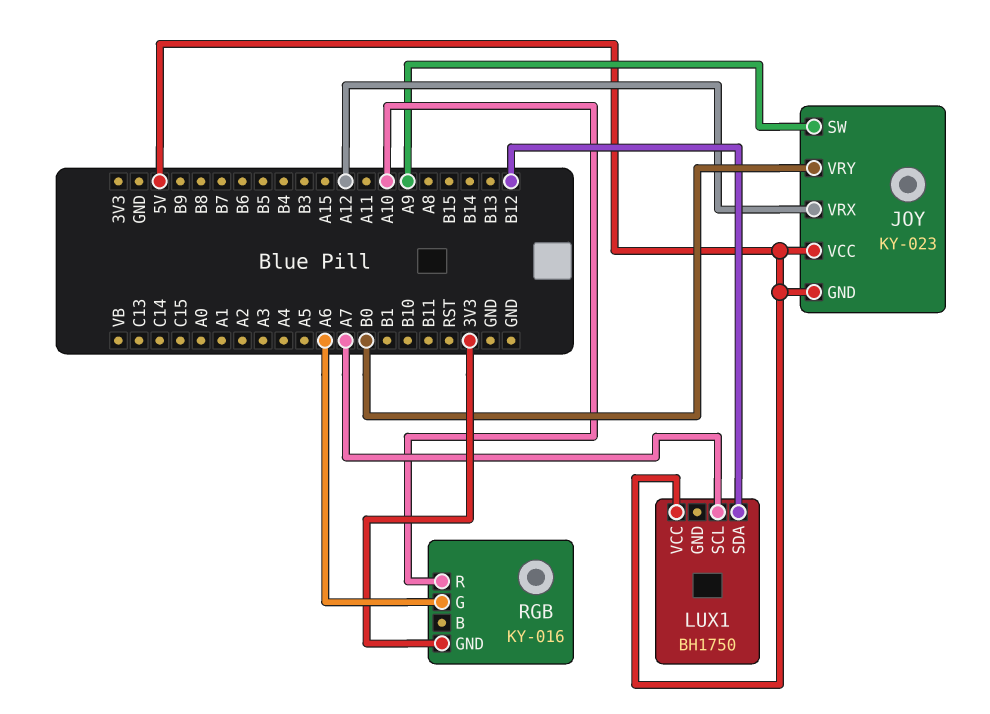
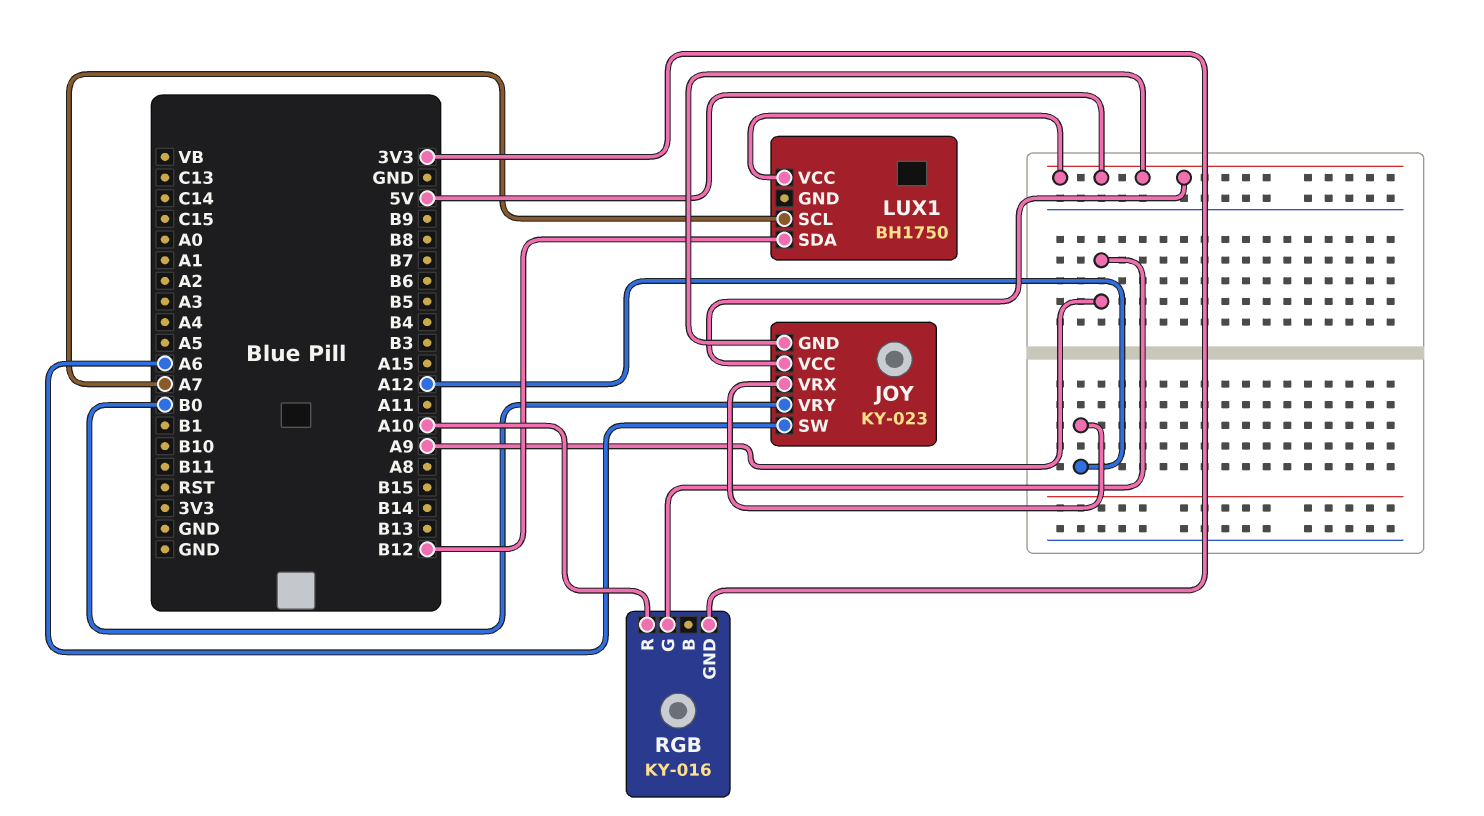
JOY pin SW: A9 -> A6
RGB pin G: A6 -> A9

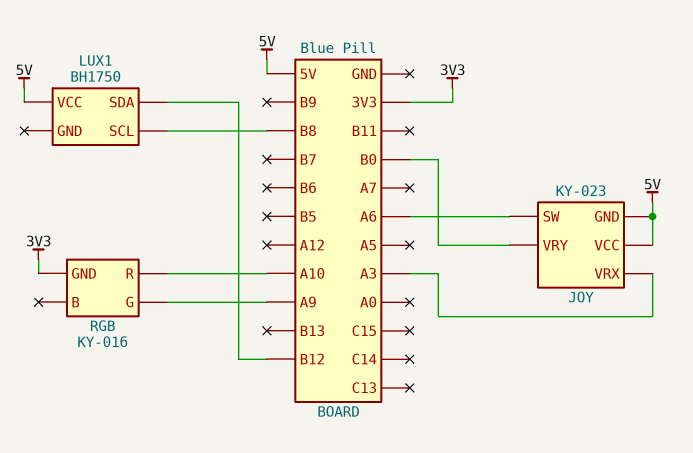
JOY pin VRX: A12 -> A3
LUX1 pin SCL: A7 -> B8

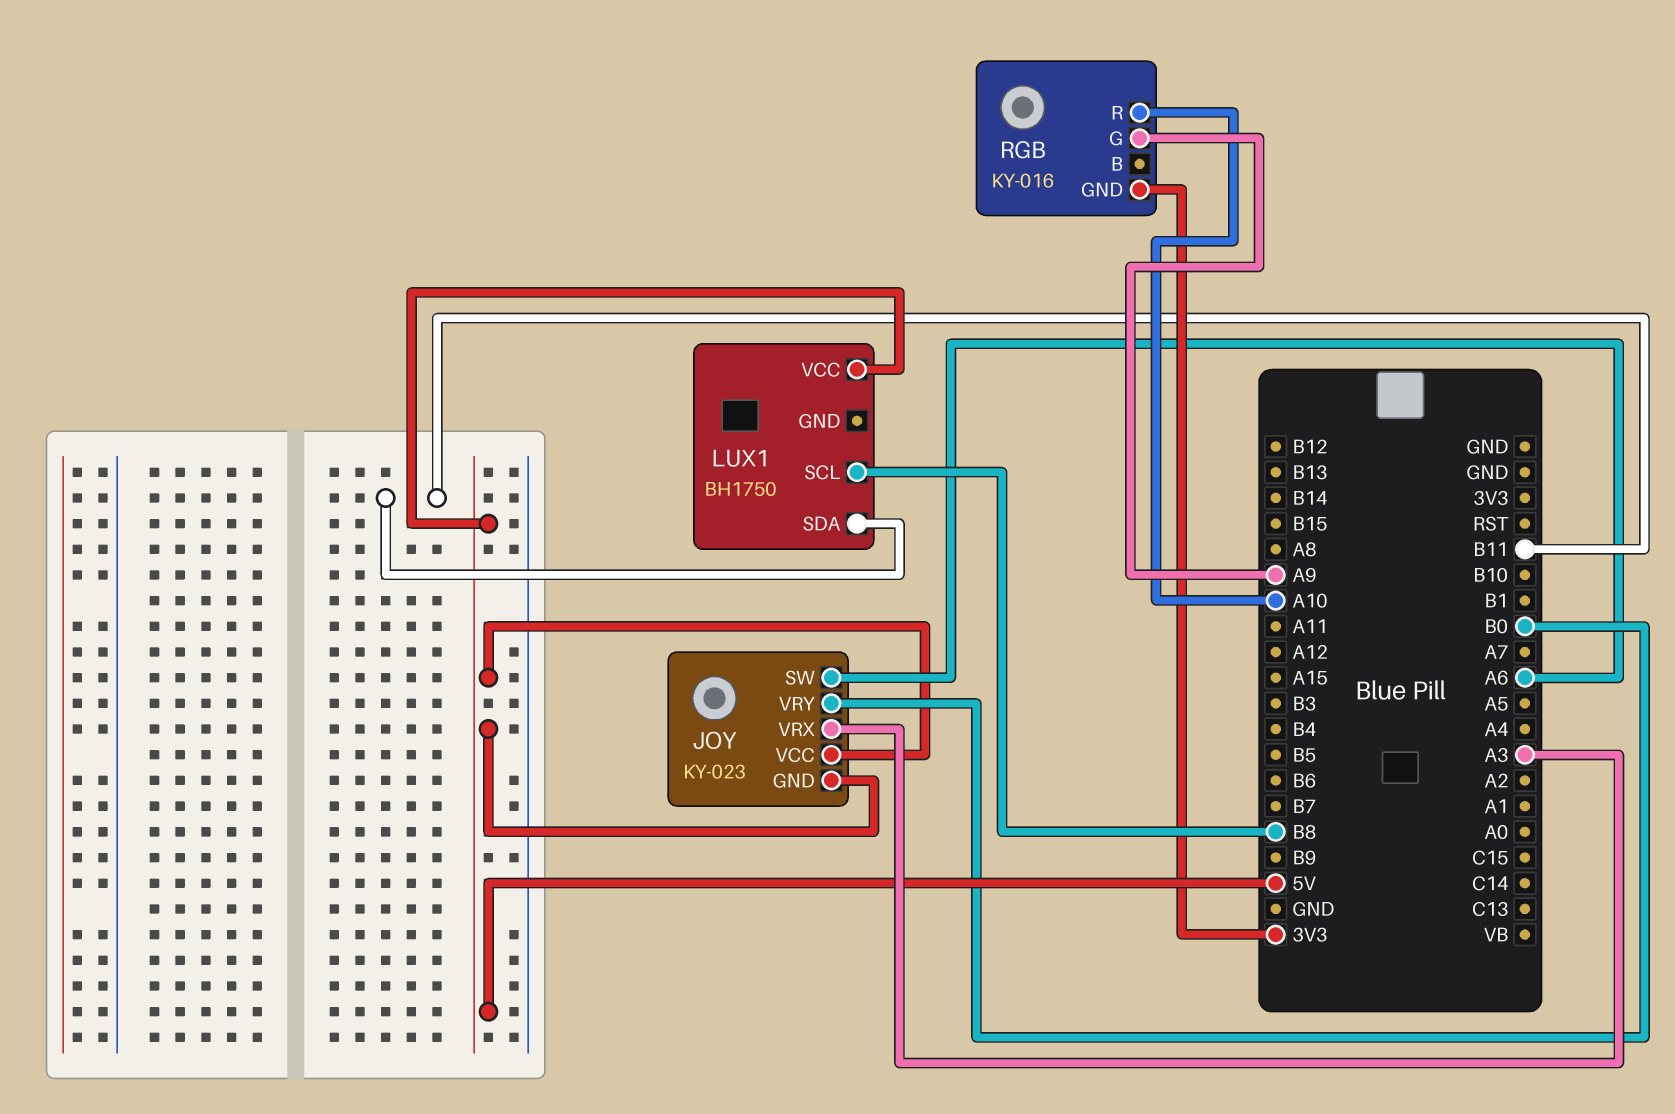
LUX1 pin SDA: B12 -> B11

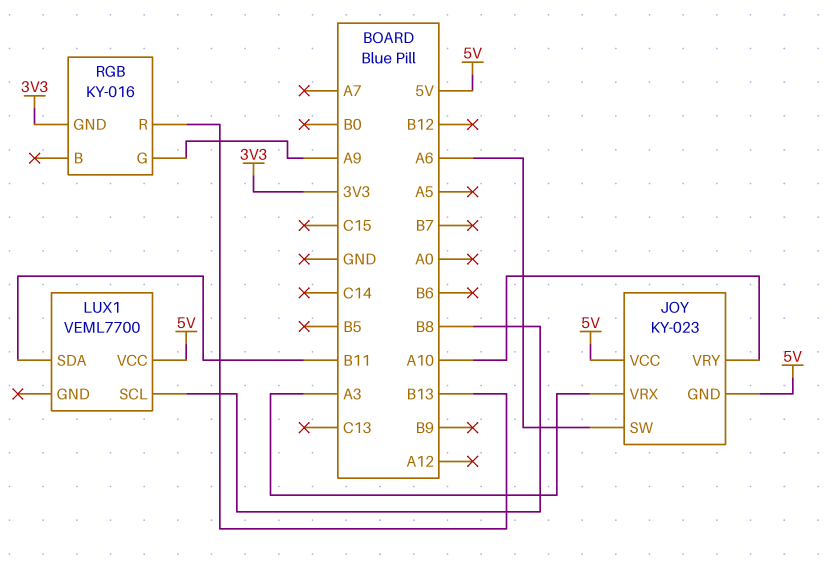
JOY pin VRY: B0 -> A10
LUX1: BH1750 -> VEML7700
RGB pin R: A10 -> B13

